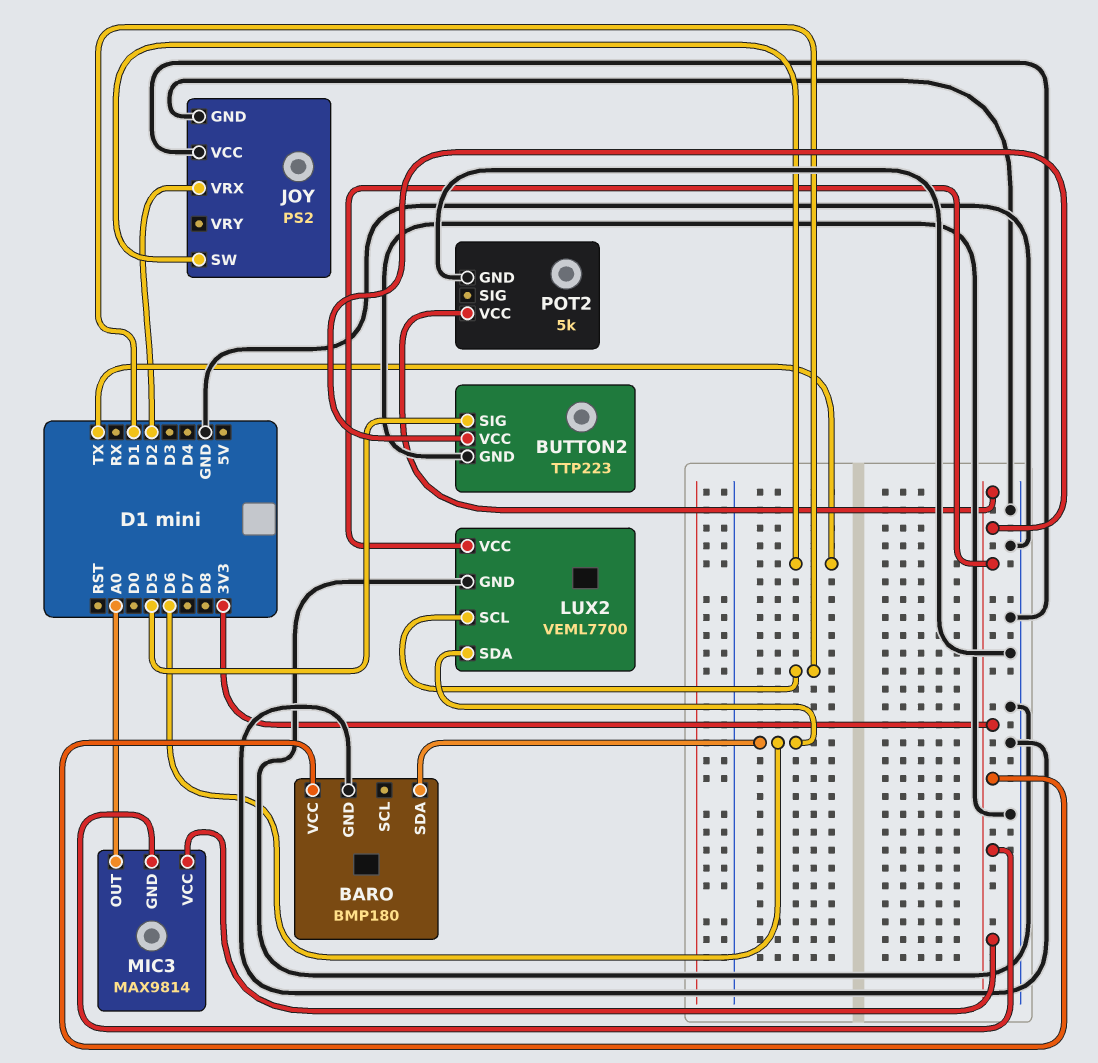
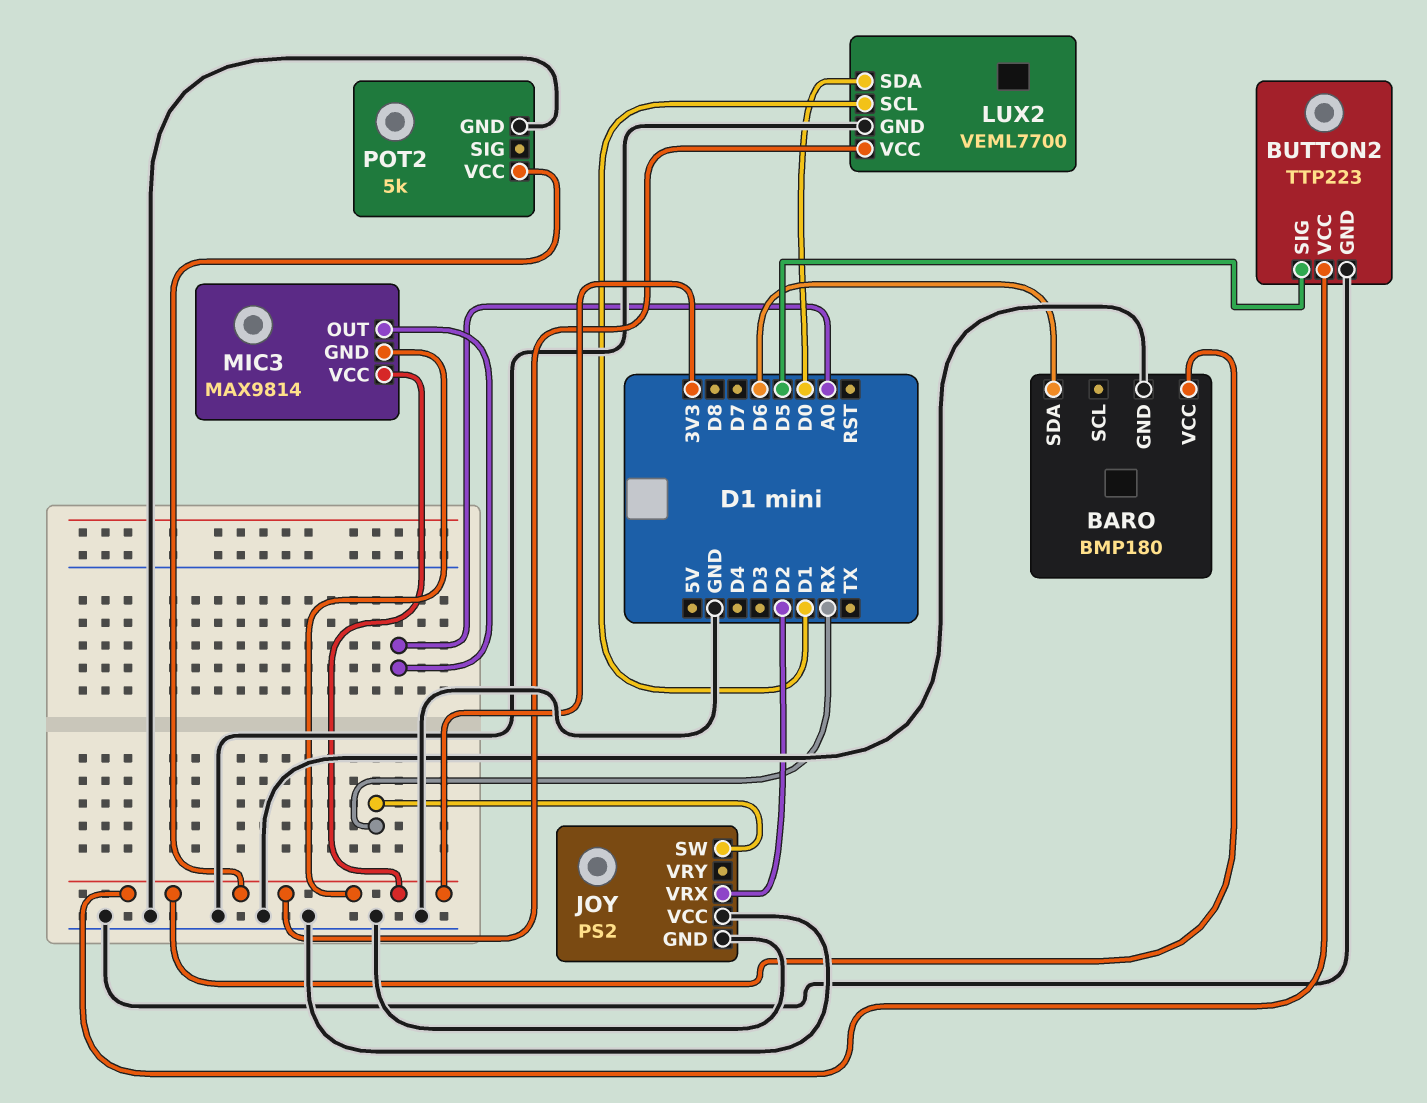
JOY pin SW: TX -> RX
LUX2 pin SDA: D6 -> D0

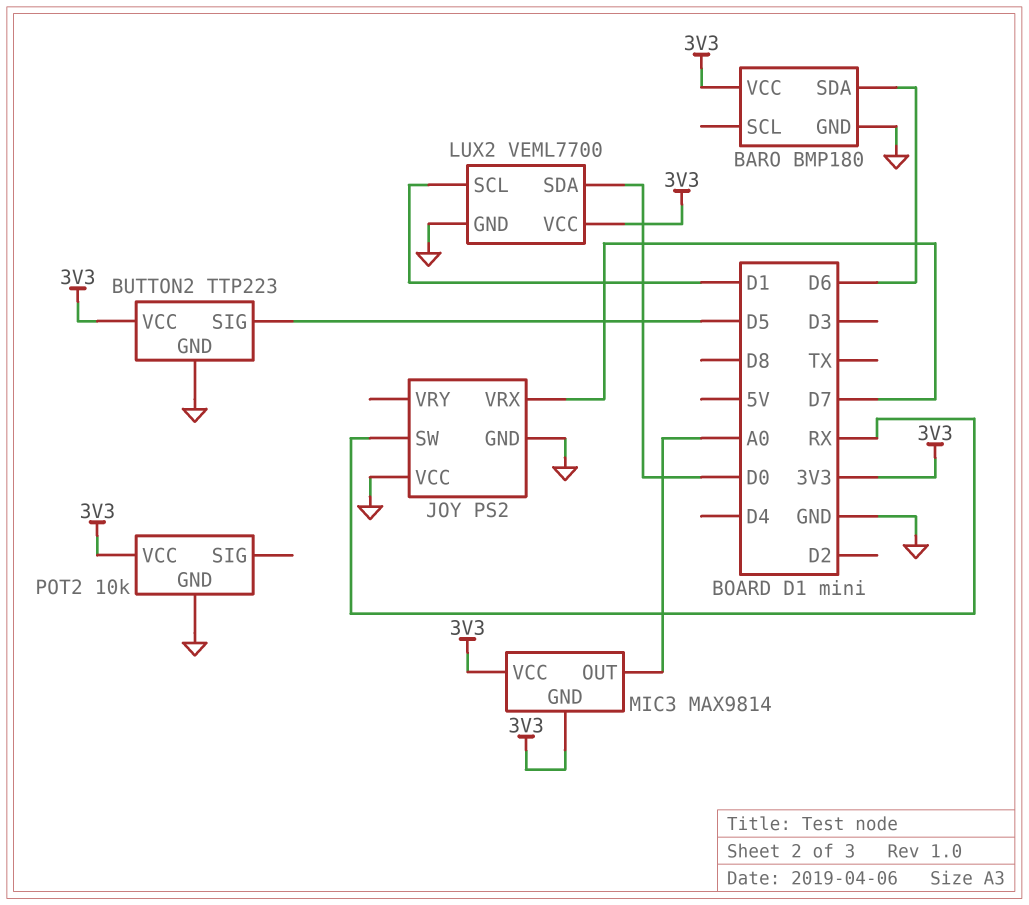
JOY pin VRX: D2 -> D7
POT2: 5k -> 10k

